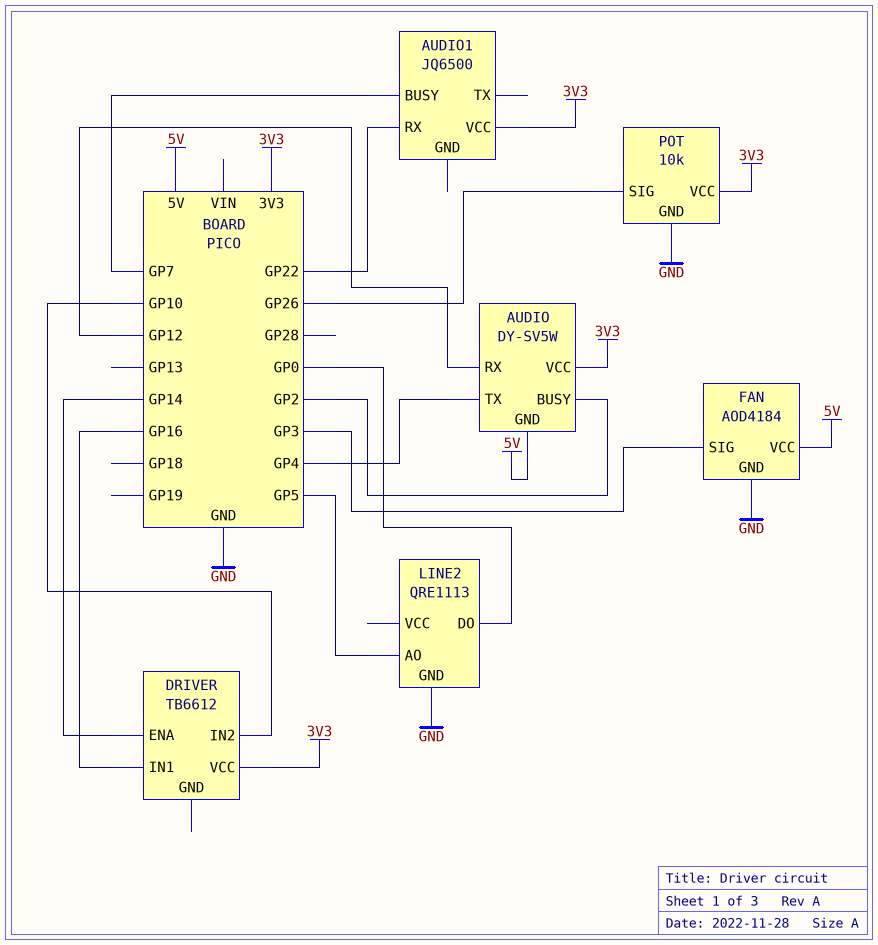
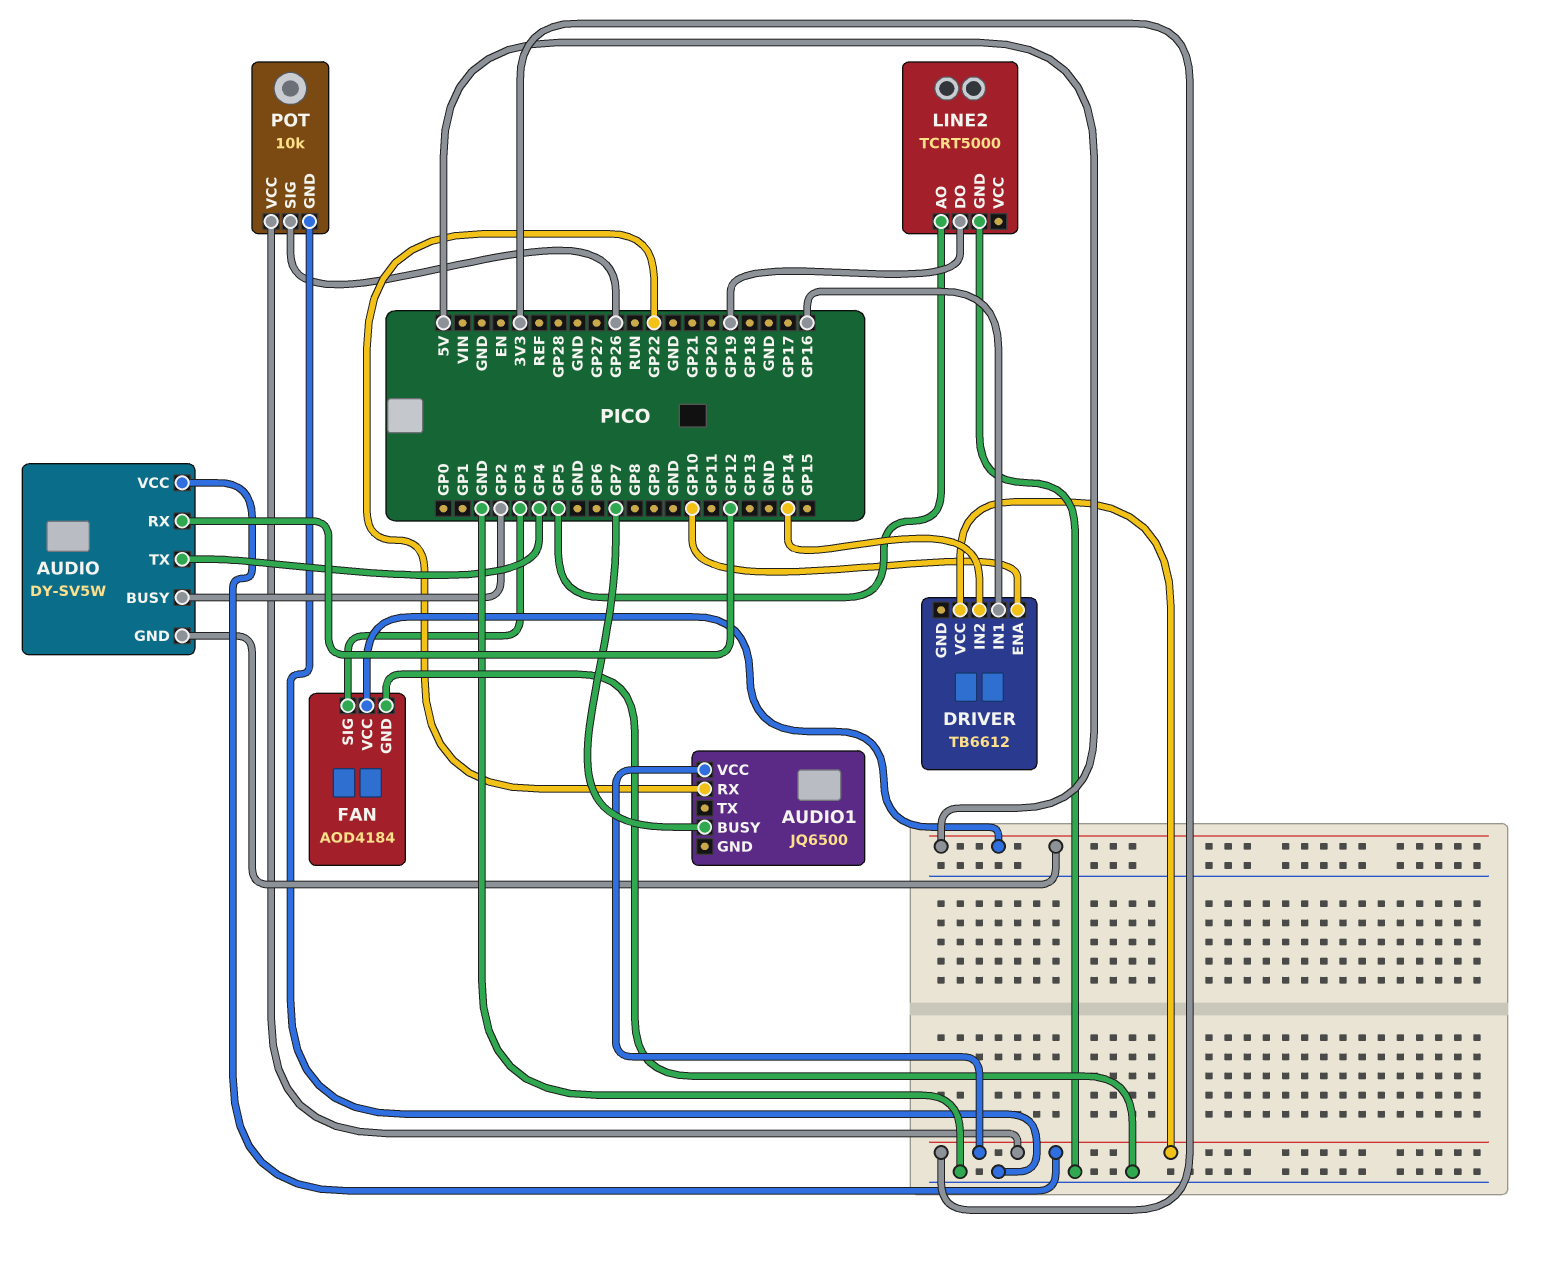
DRIVER pin ENA: GP14 -> GP10
DRIVER pin IN2: GP10 -> GP14
LINE2: QRE1113 -> TCRT5000
LINE2 pin DO: GP0 -> GP19

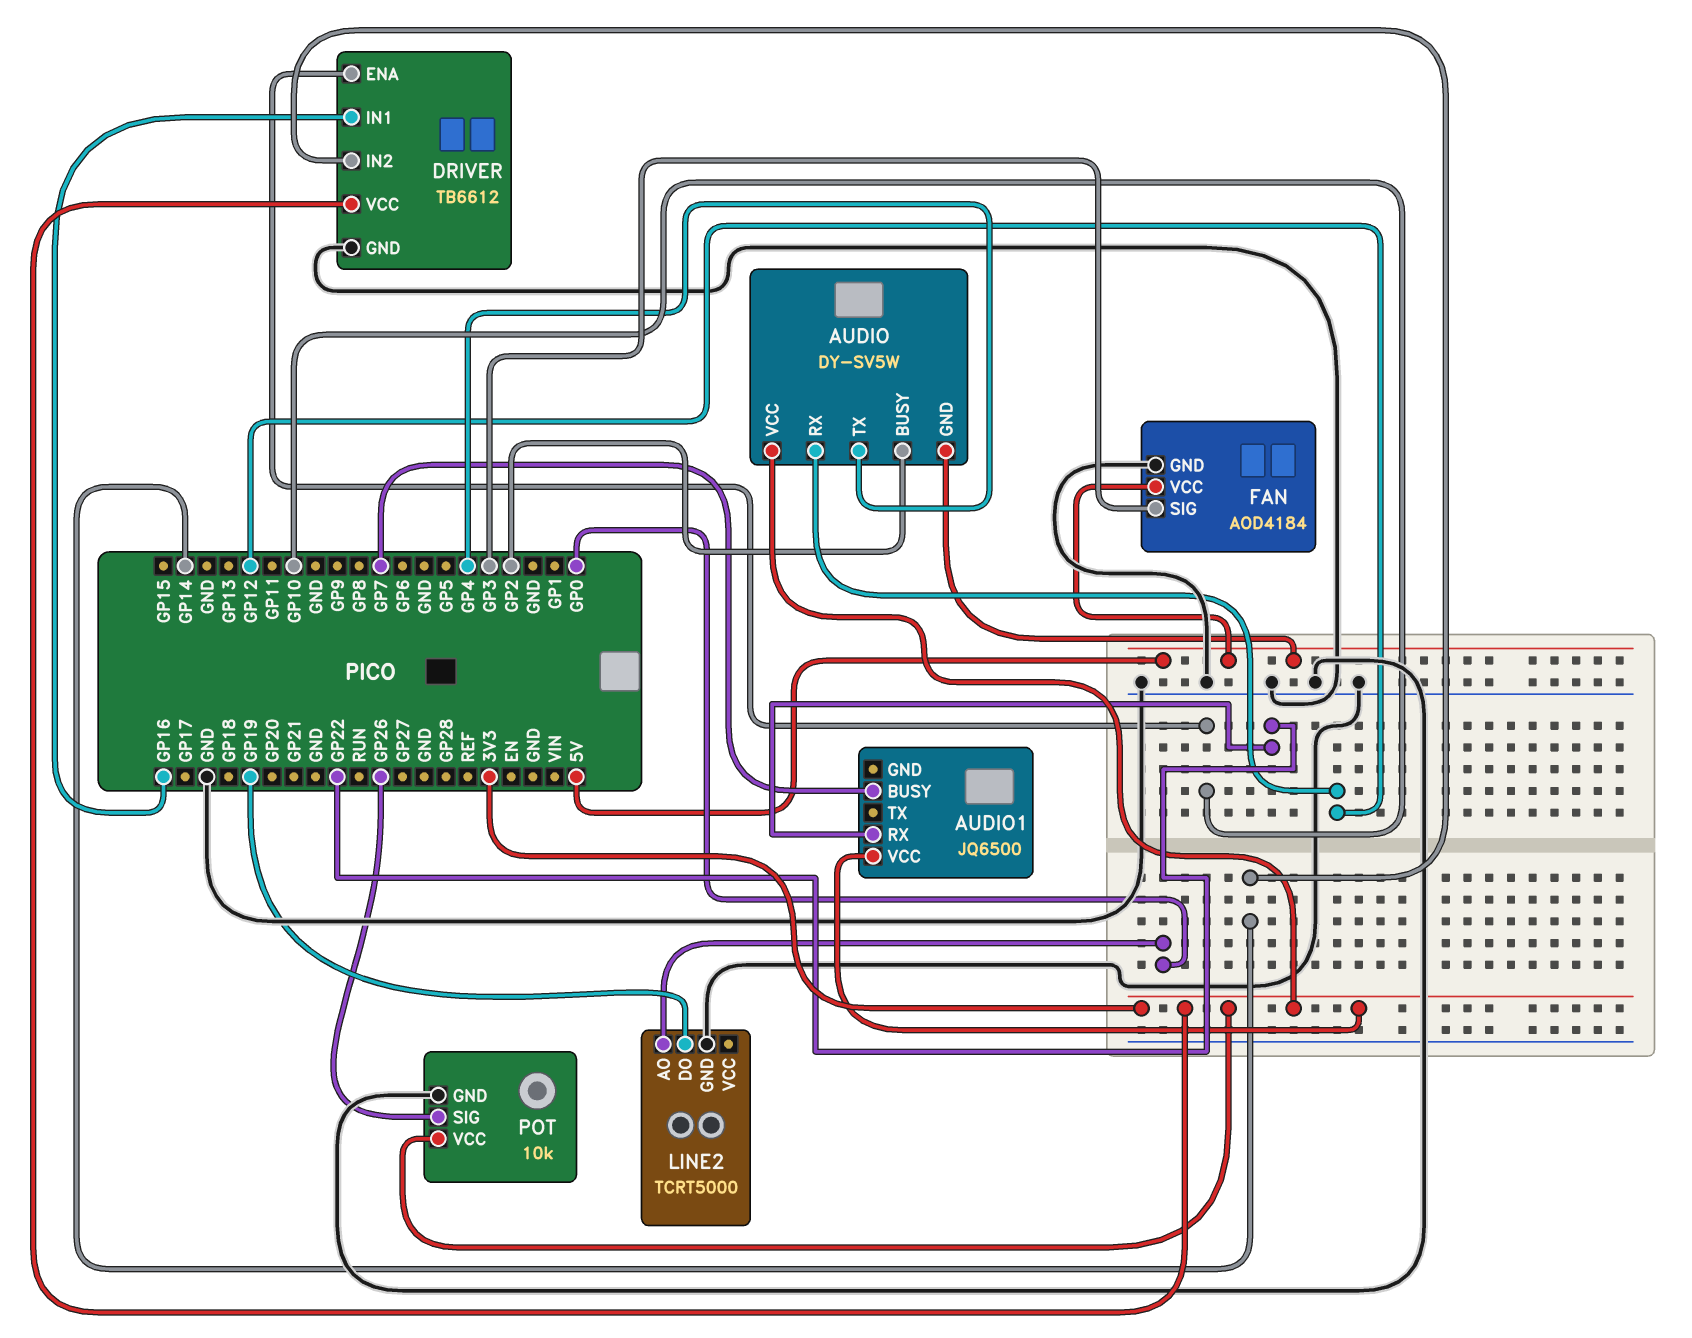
DRIVER pin GND: none -> GND
LINE2 pin AO: GP5 -> GP0

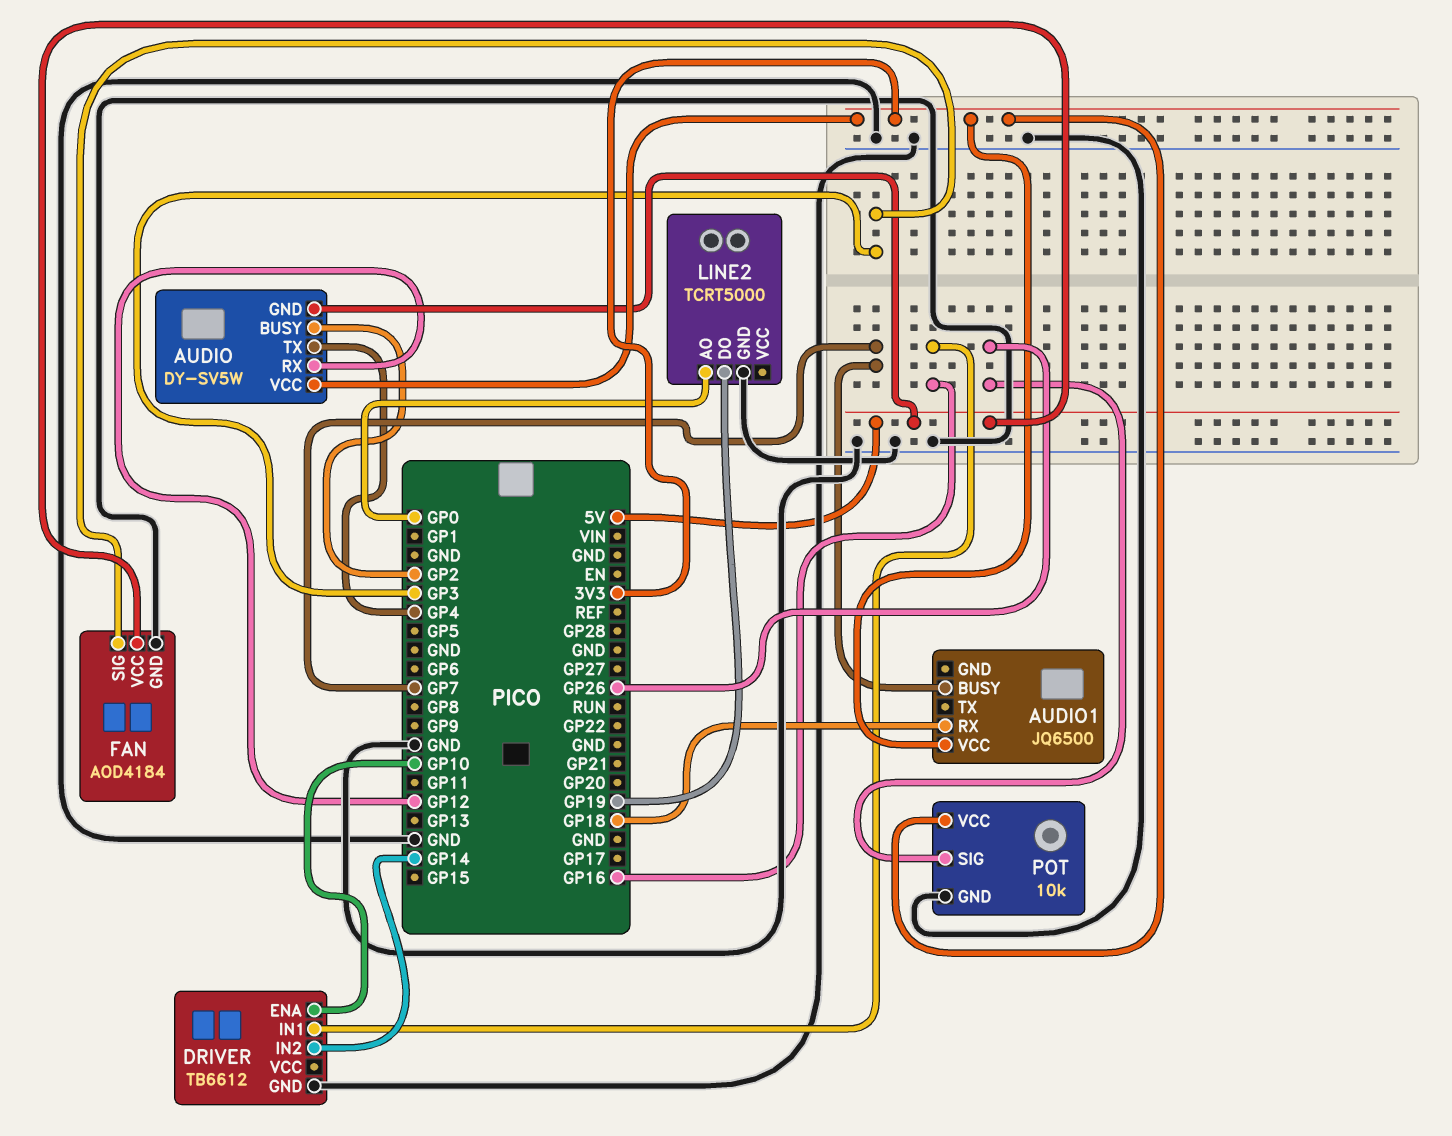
AUDIO1 pin RX: GP22 -> GP18
DRIVER pin VCC: 3V3 -> none

